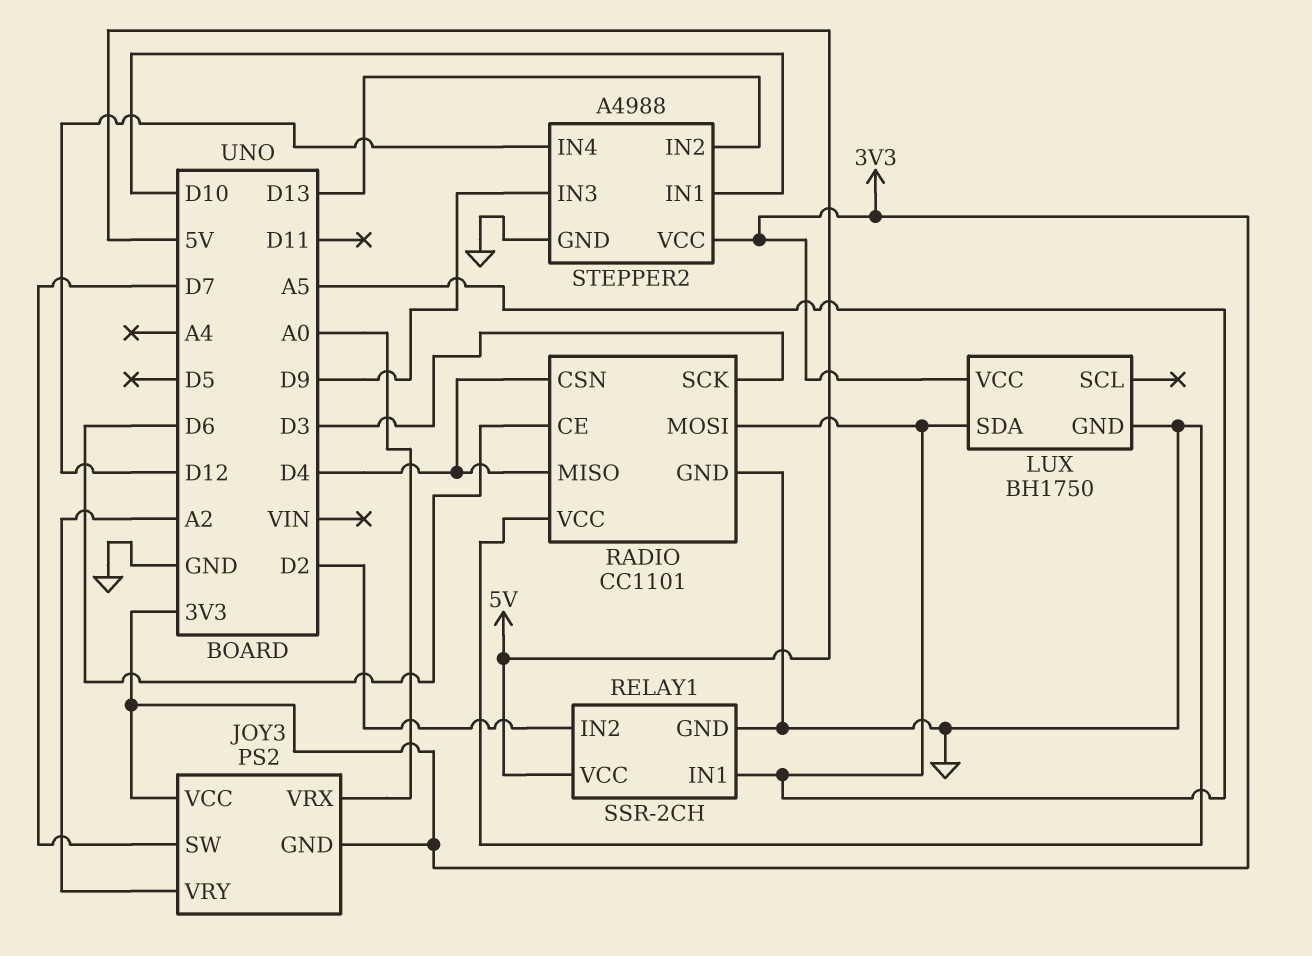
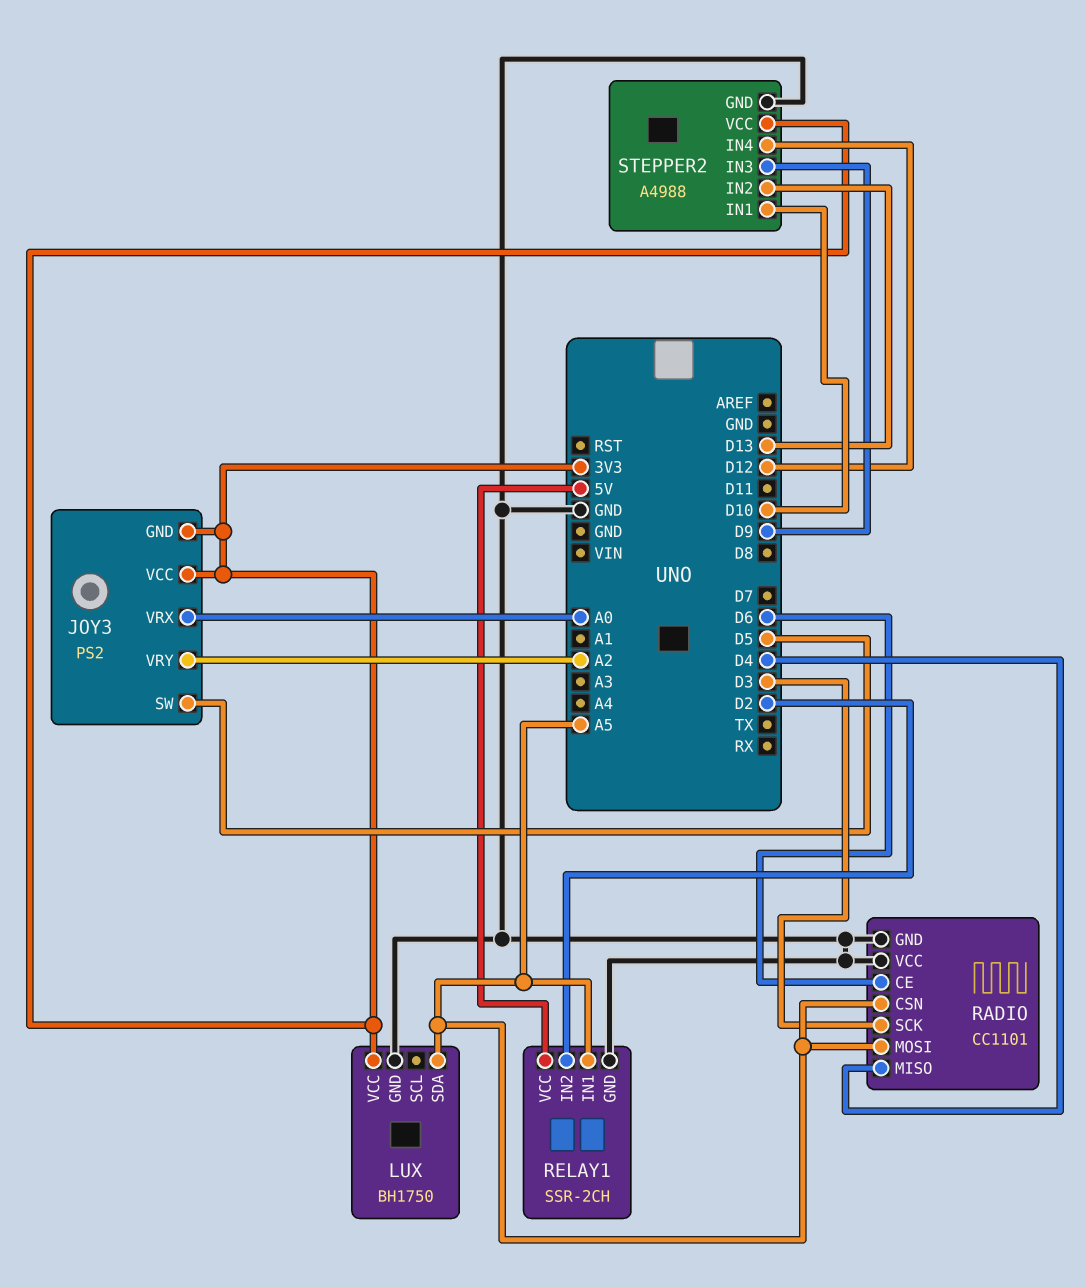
JOY3 pin SW: D7 -> D5
RADIO pin CSN: D4 -> A5

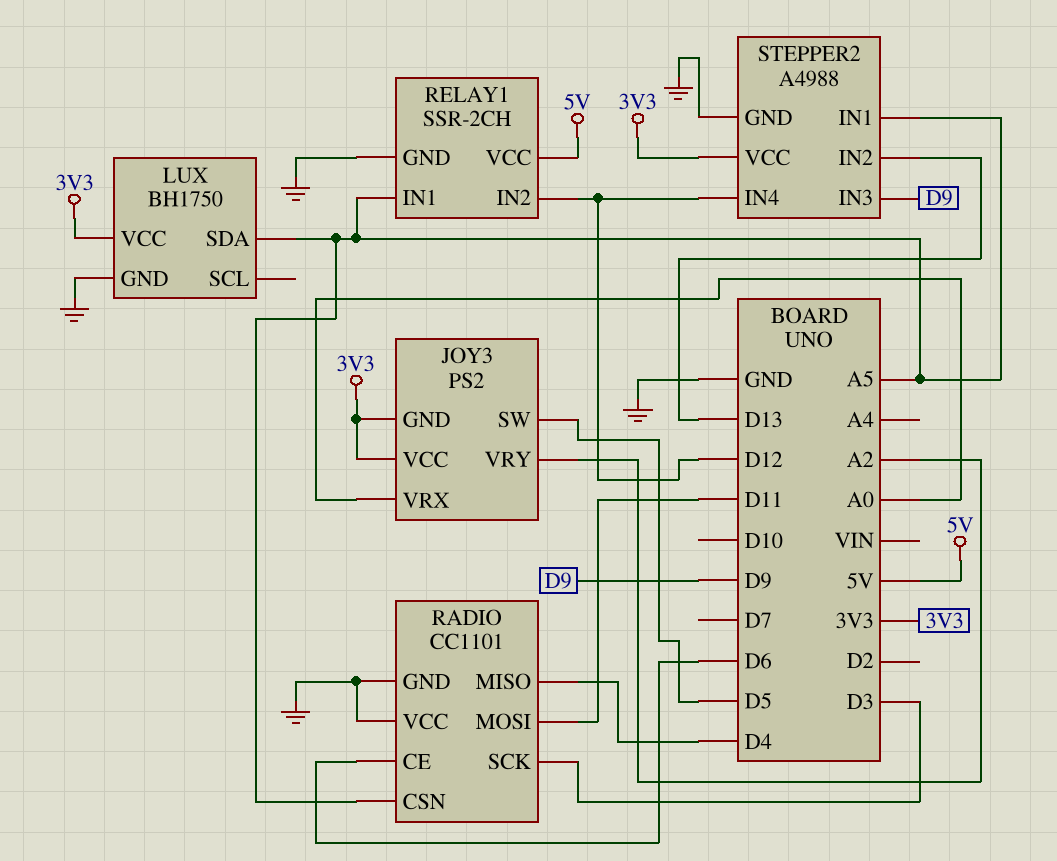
RADIO pin MOSI: A5 -> D11
RELAY1 pin IN2: D2 -> D12
STEPPER2 pin IN1: D10 -> A5

